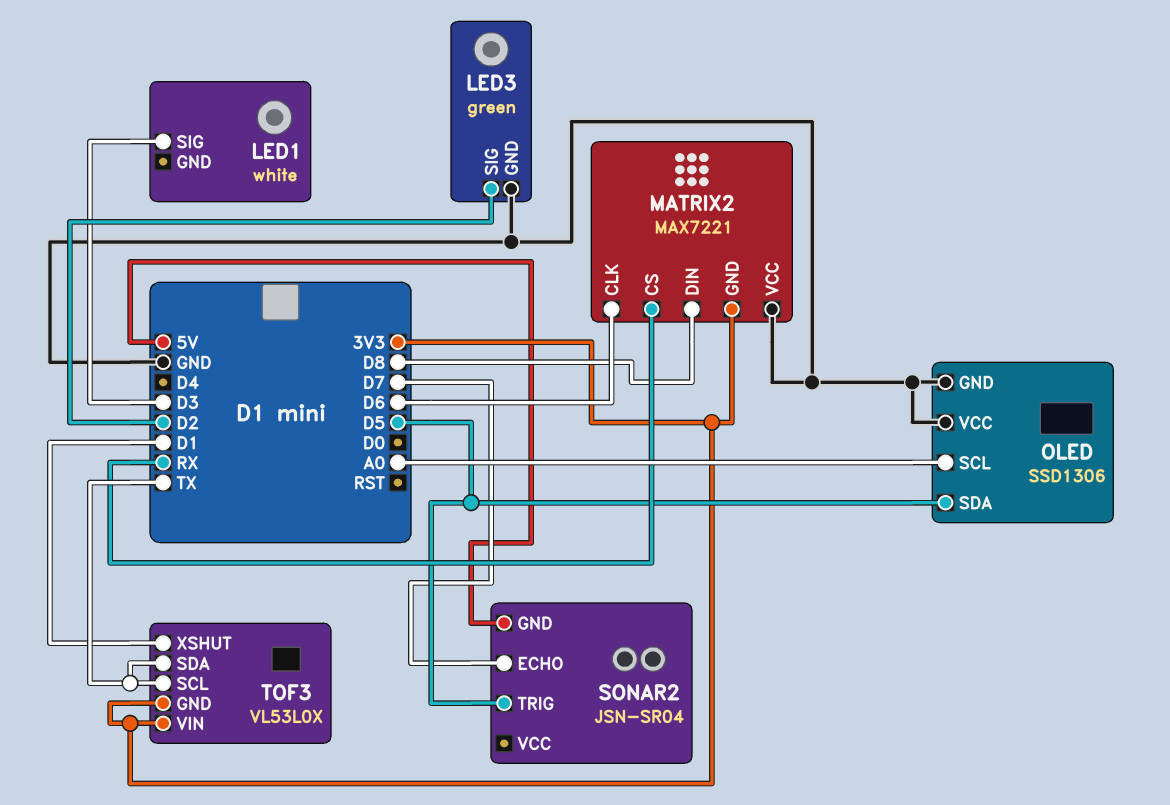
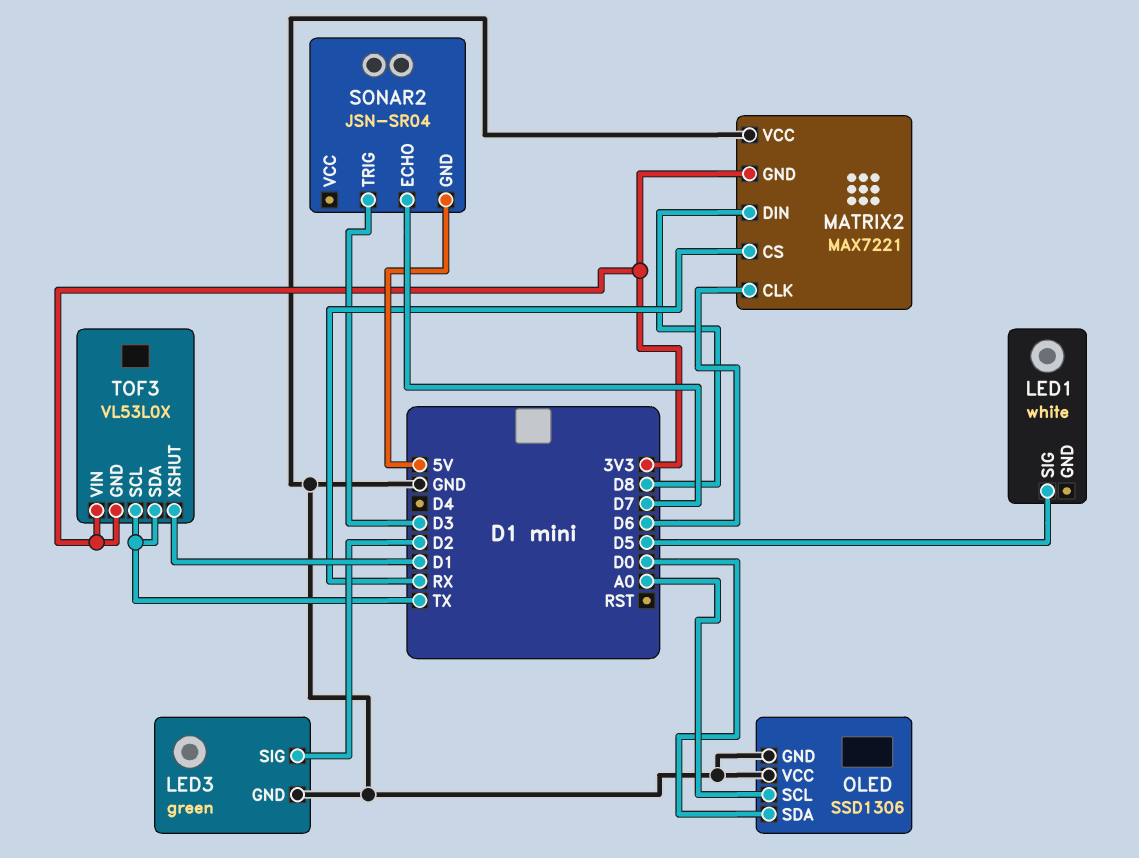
LED1 pin SIG: D3 -> D5
OLED pin SDA: D5 -> D0
SONAR2 pin TRIG: D5 -> D3

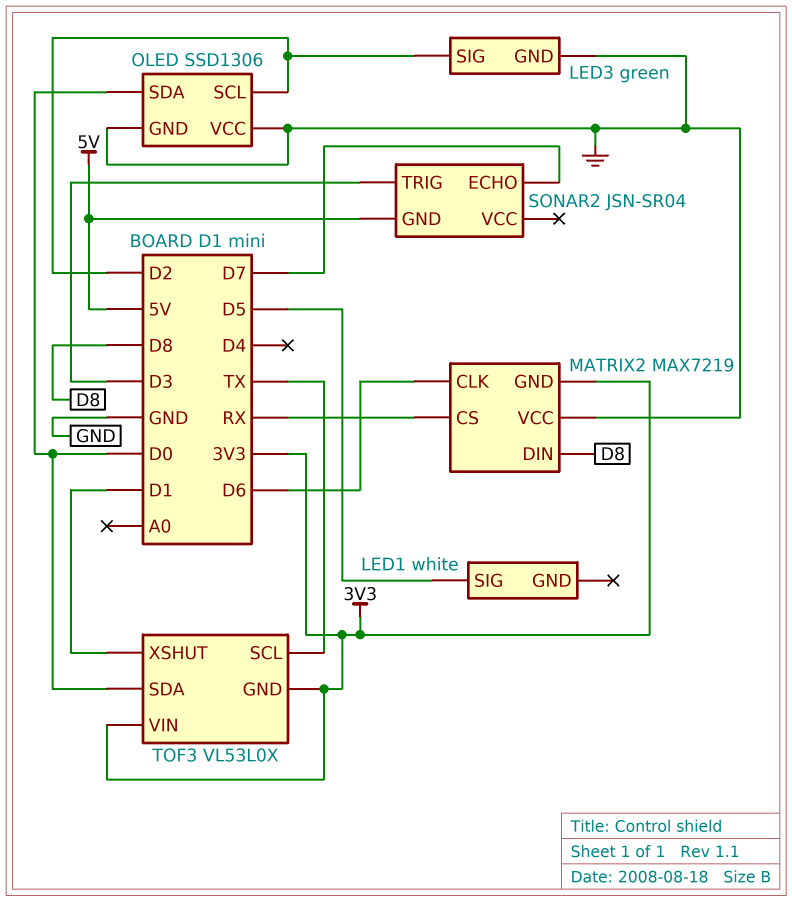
MATRIX2: MAX7221 -> MAX7219
OLED pin SCL: A0 -> D2
TOF3 pin SDA: TX -> D0

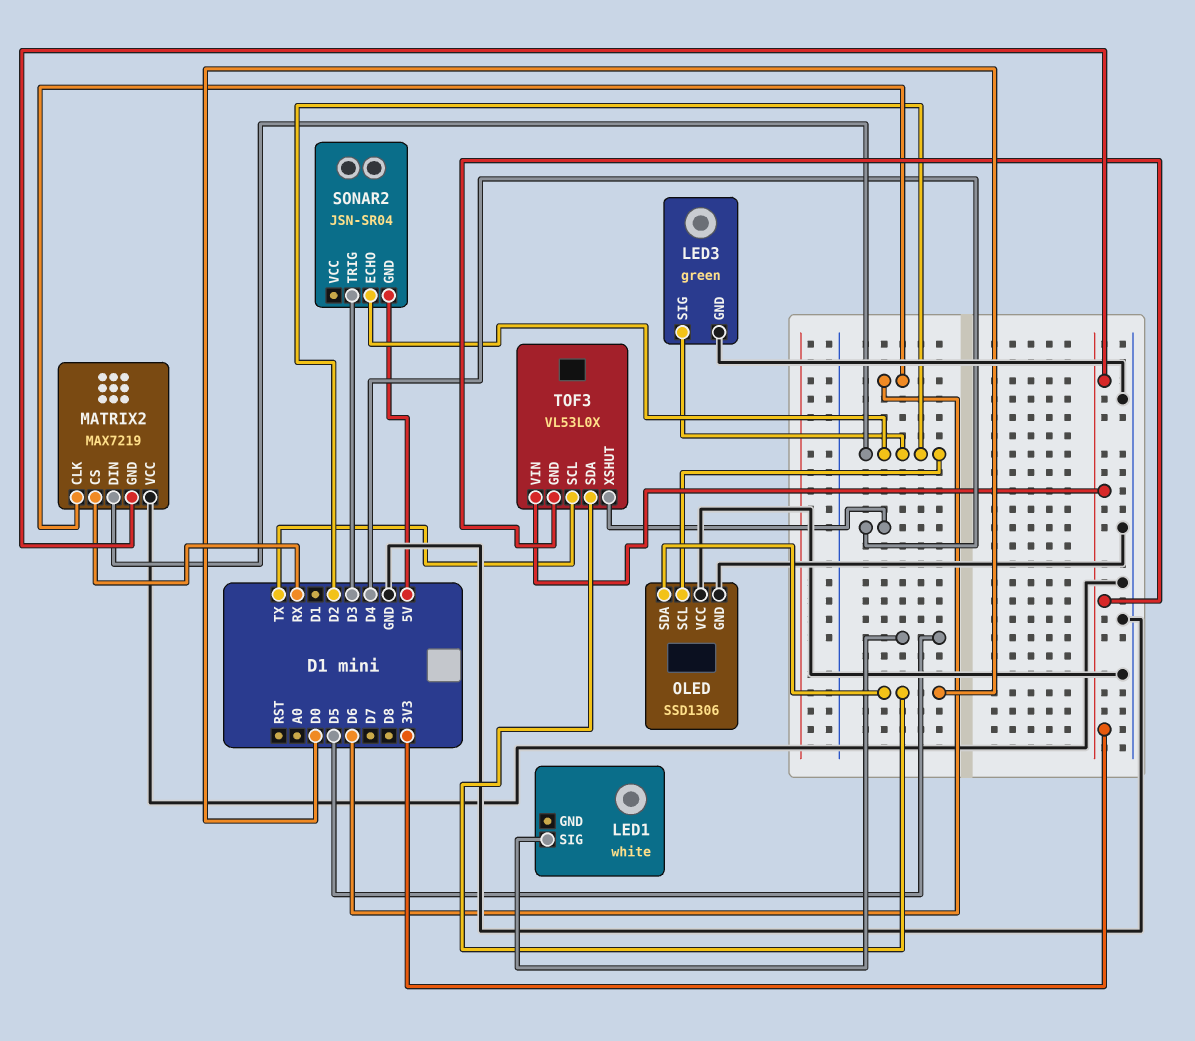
MATRIX2 pin DIN: D8 -> D2
SONAR2 pin ECHO: D7 -> D2
TOF3 pin XSHUT: D1 -> D4

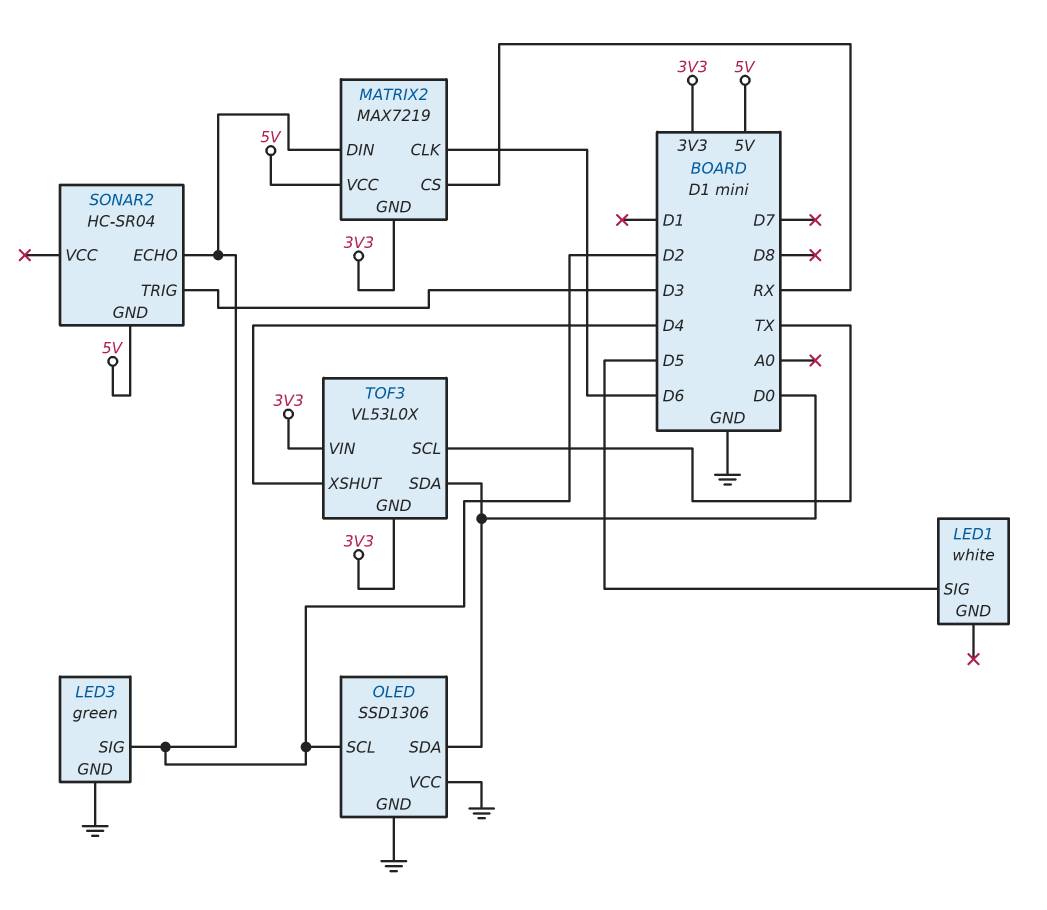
MATRIX2 pin VCC: GND -> 5V
SONAR2: JSN-SR04 -> HC-SR04

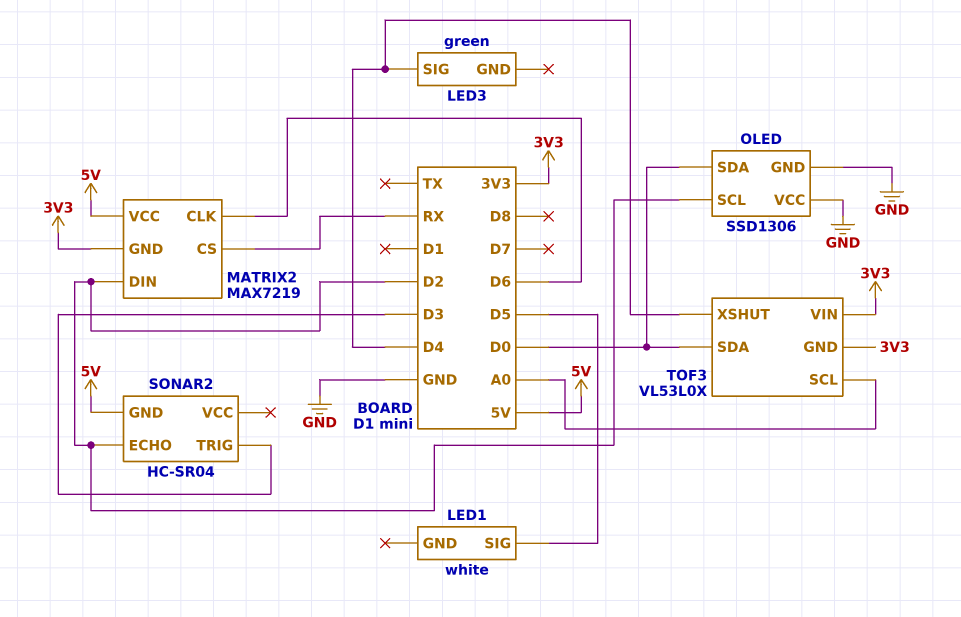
LED3 pin GND: GND -> none
LED3 pin SIG: D2 -> D4
TOF3 pin SCL: TX -> A0

